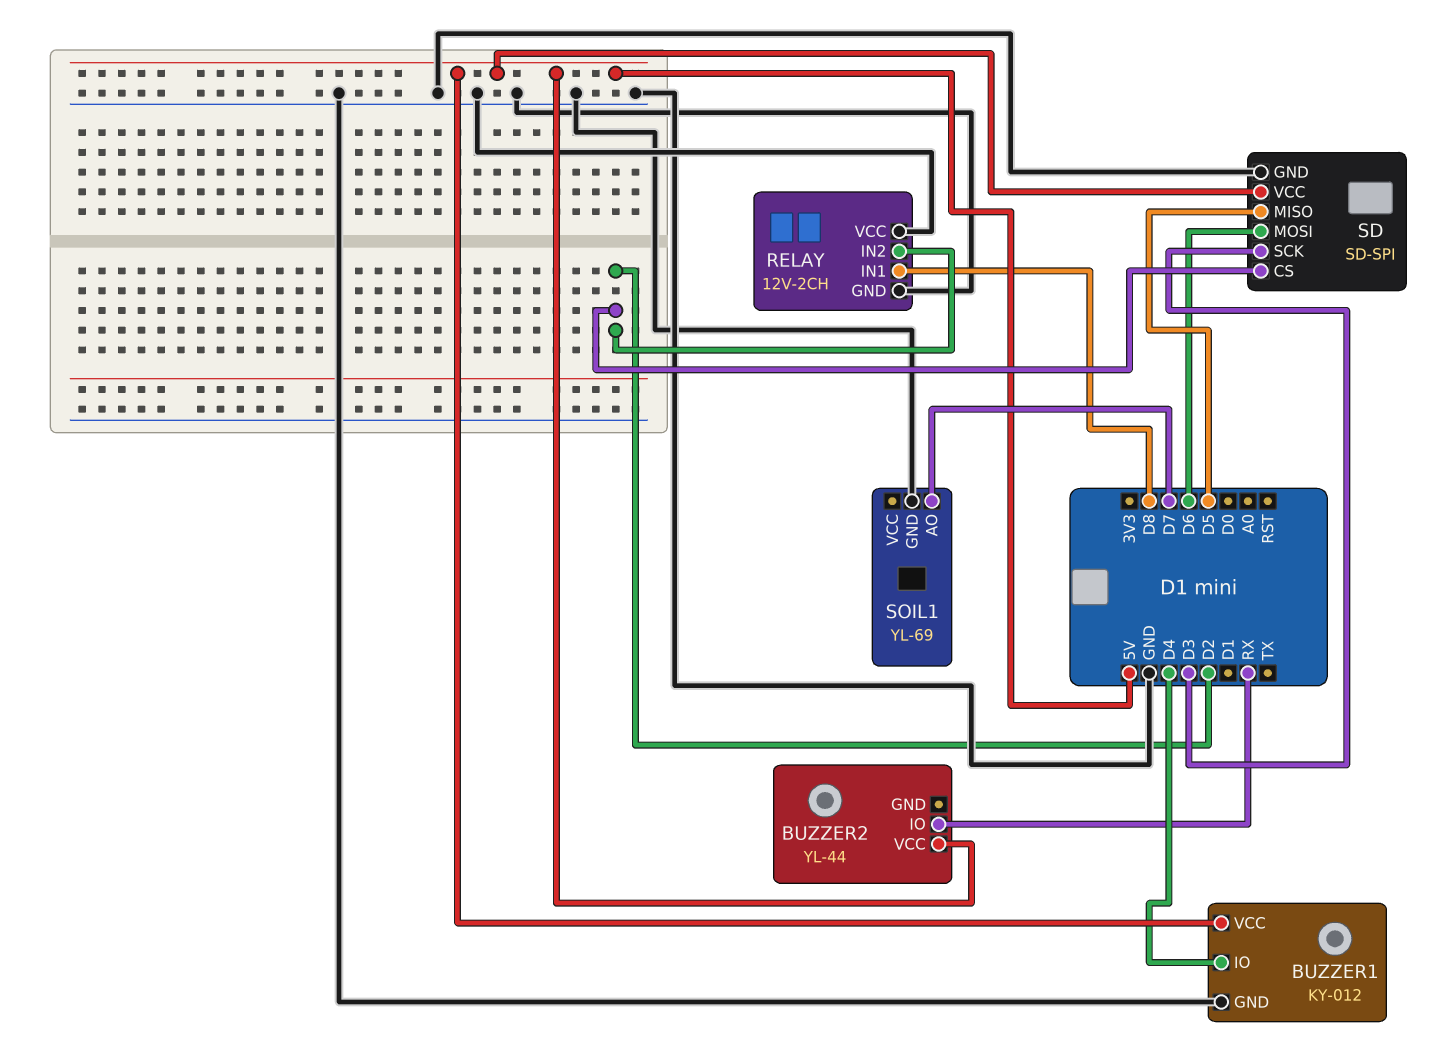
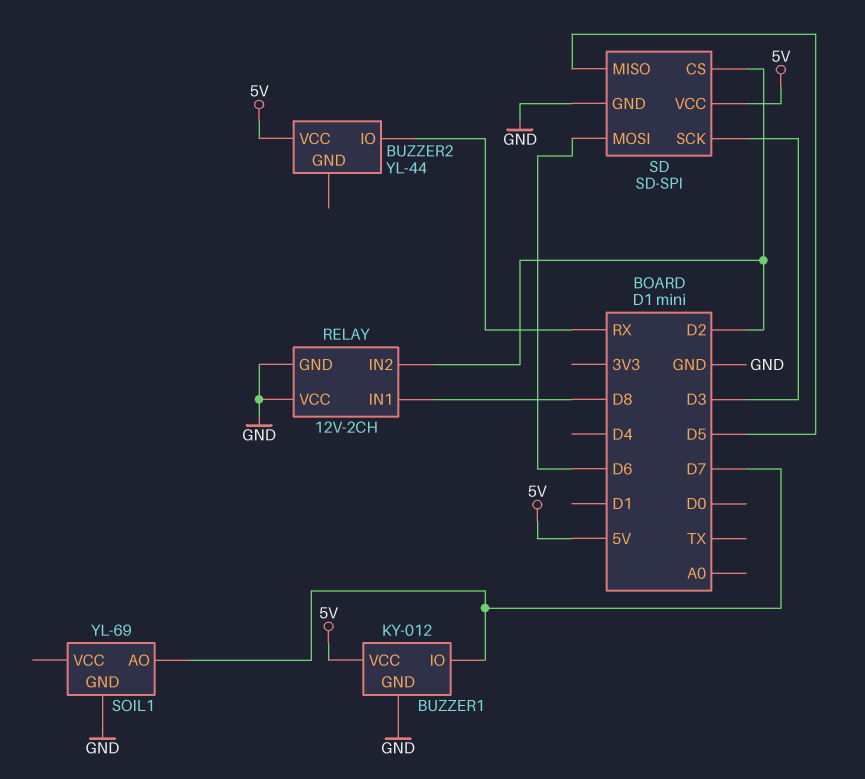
BUZZER1 pin IO: D4 -> D7

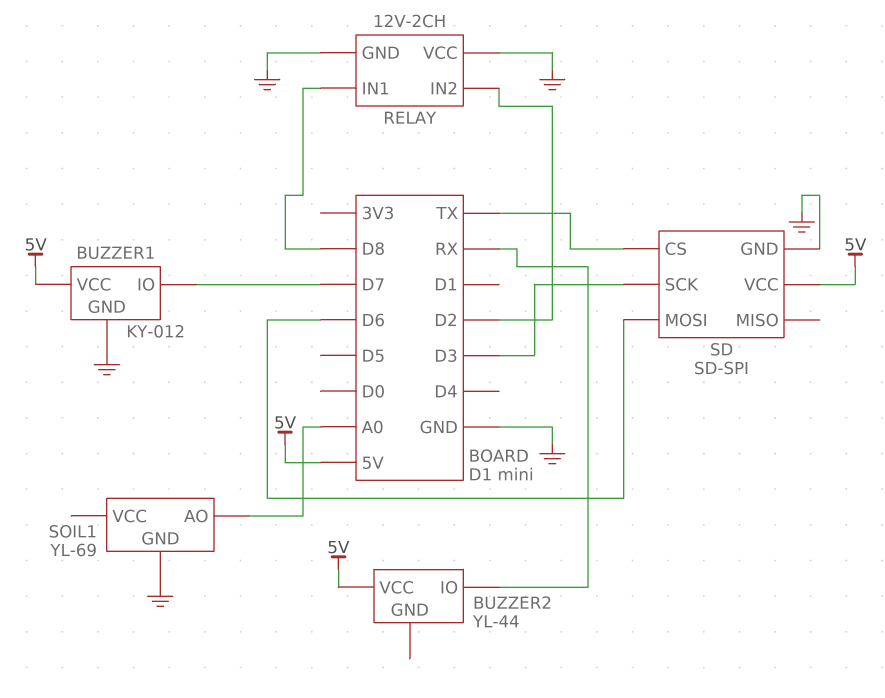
SD pin CS: D2 -> TX
SD pin MISO: D5 -> none
SOIL1 pin AO: D7 -> A0

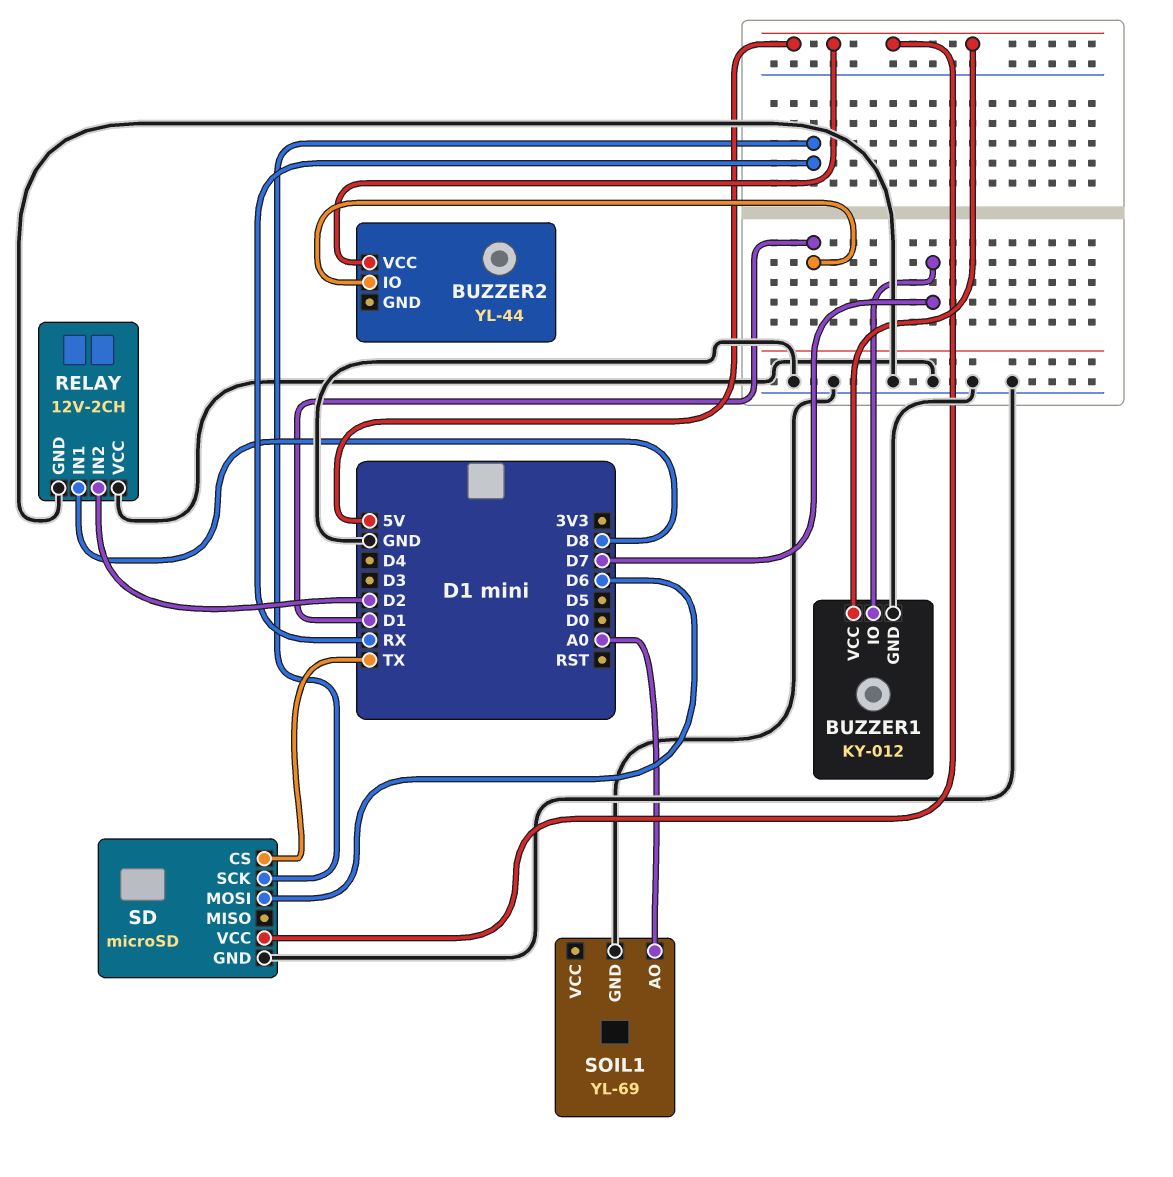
BUZZER2 pin IO: RX -> D1
SD: SD-SPI -> microSD
SD pin SCK: D3 -> RX

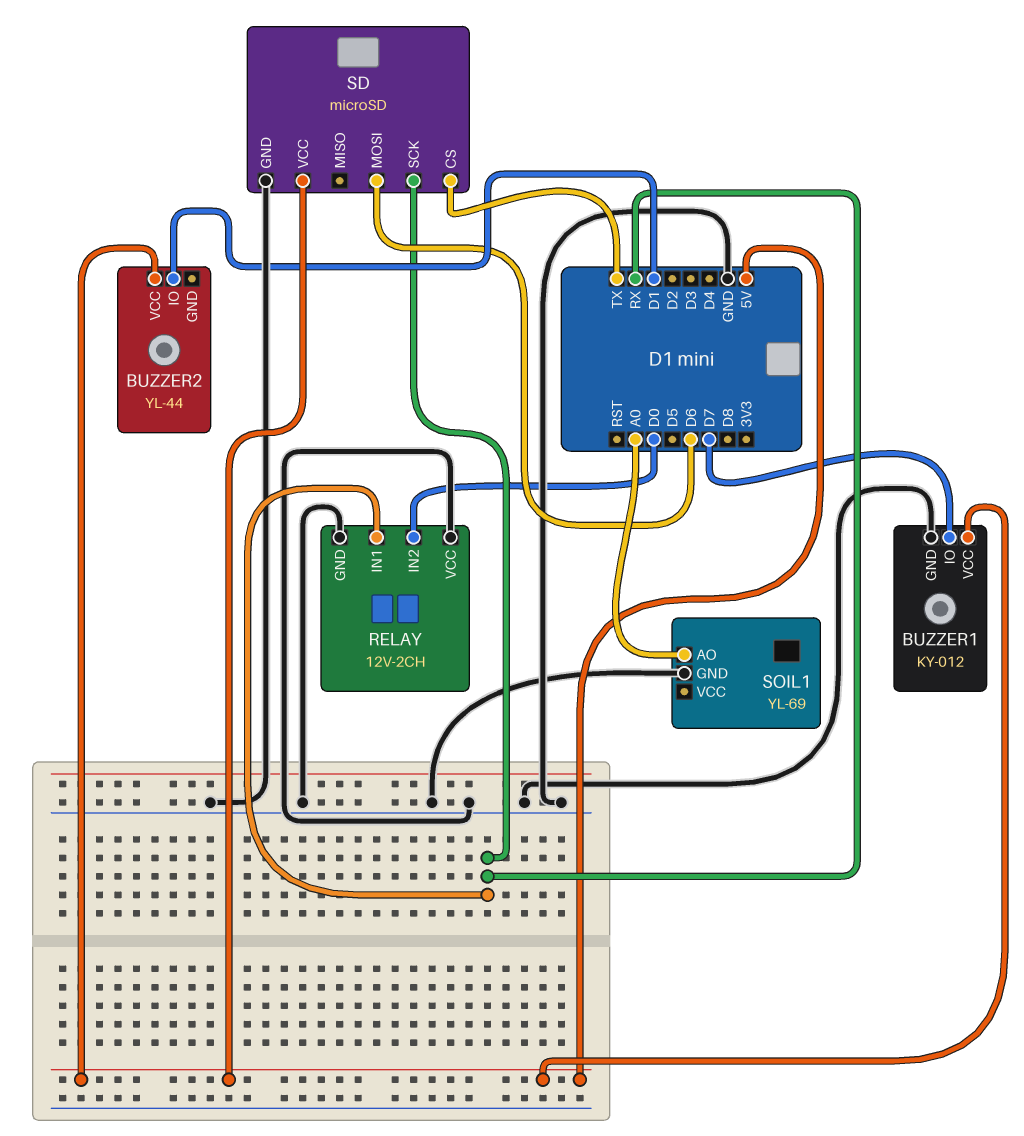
RELAY pin IN1: D8 -> RX
RELAY pin IN2: D2 -> D0

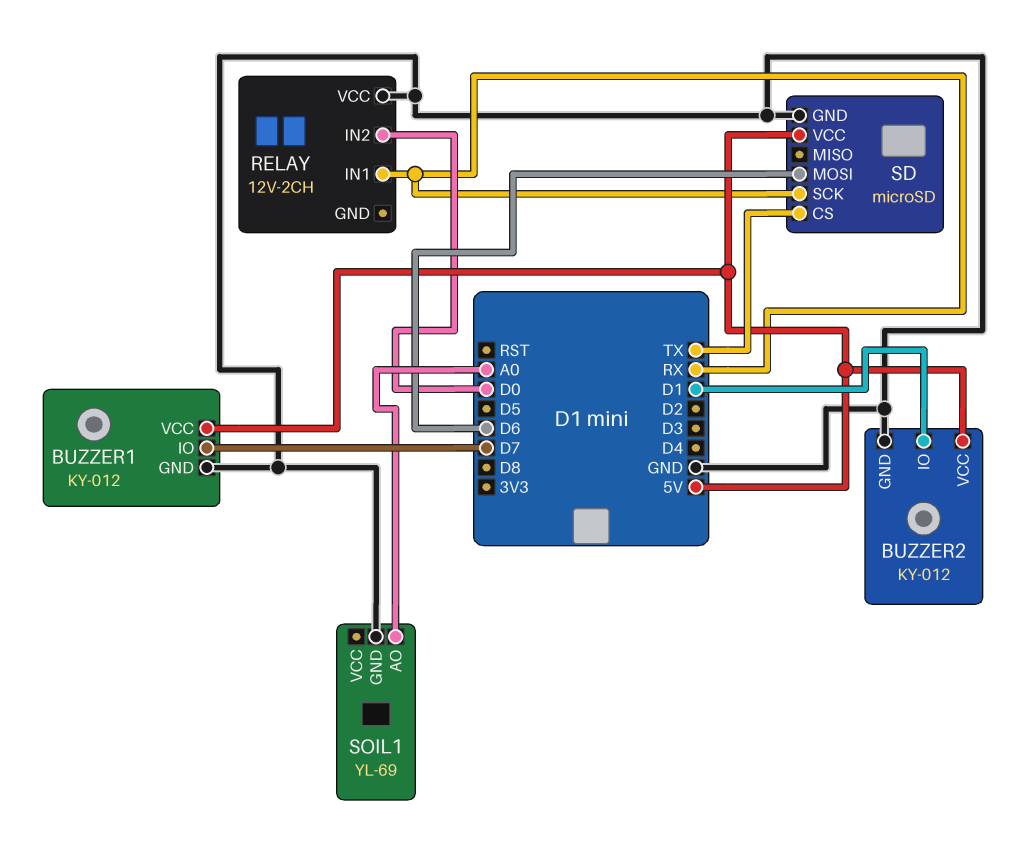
BUZZER2: YL-44 -> KY-012
BUZZER2 pin GND: none -> GND
RELAY pin GND: GND -> none

